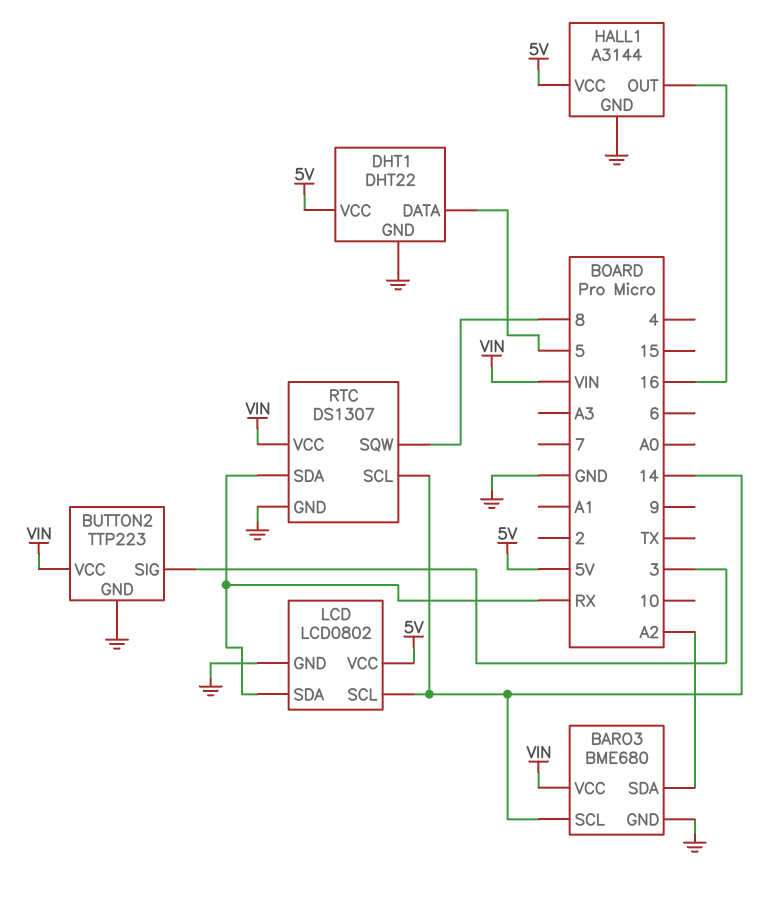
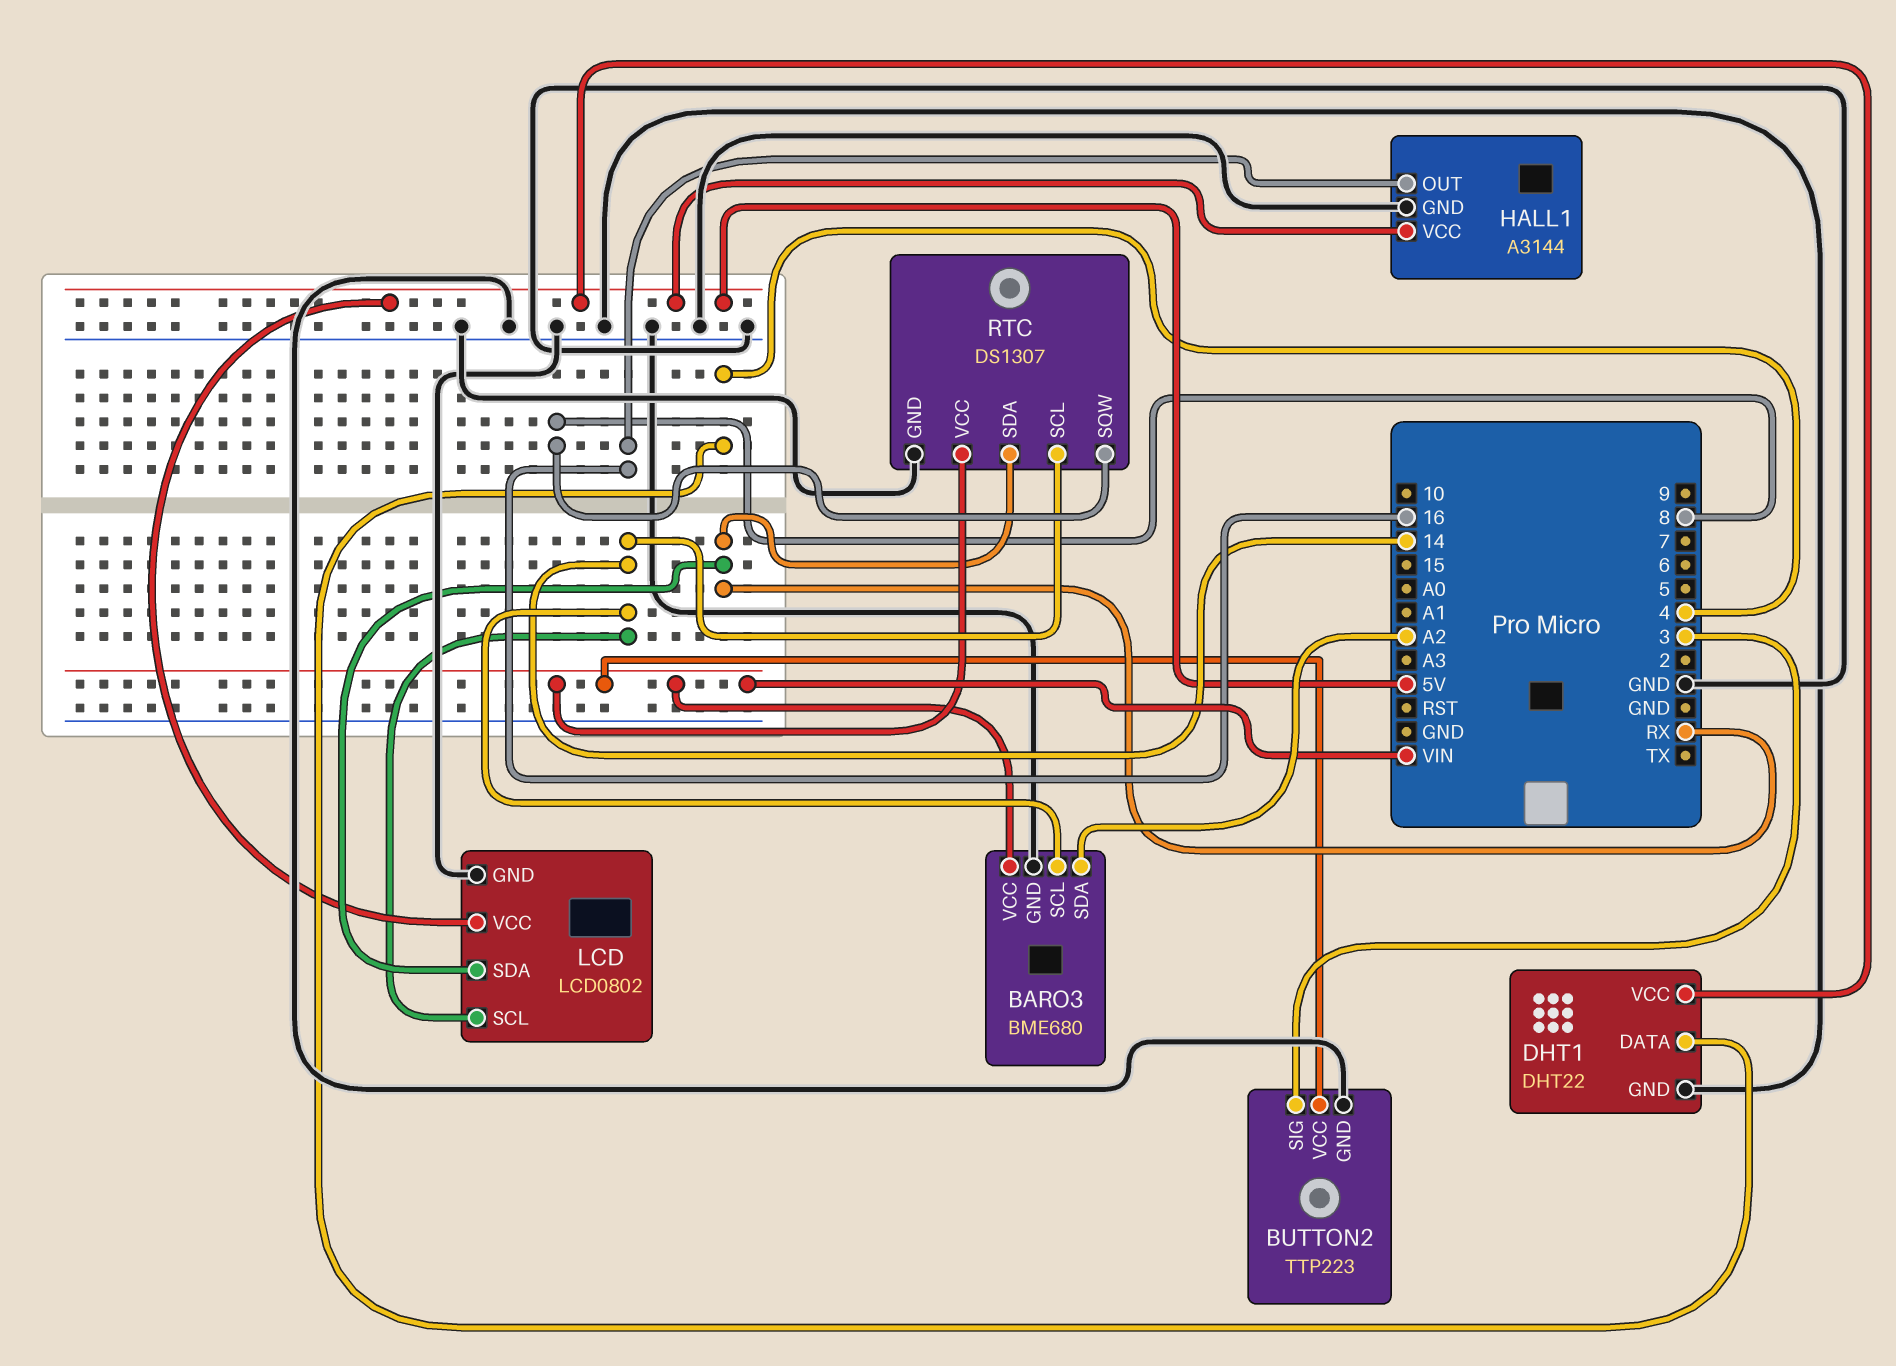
DHT1 pin DATA: 5 -> 4

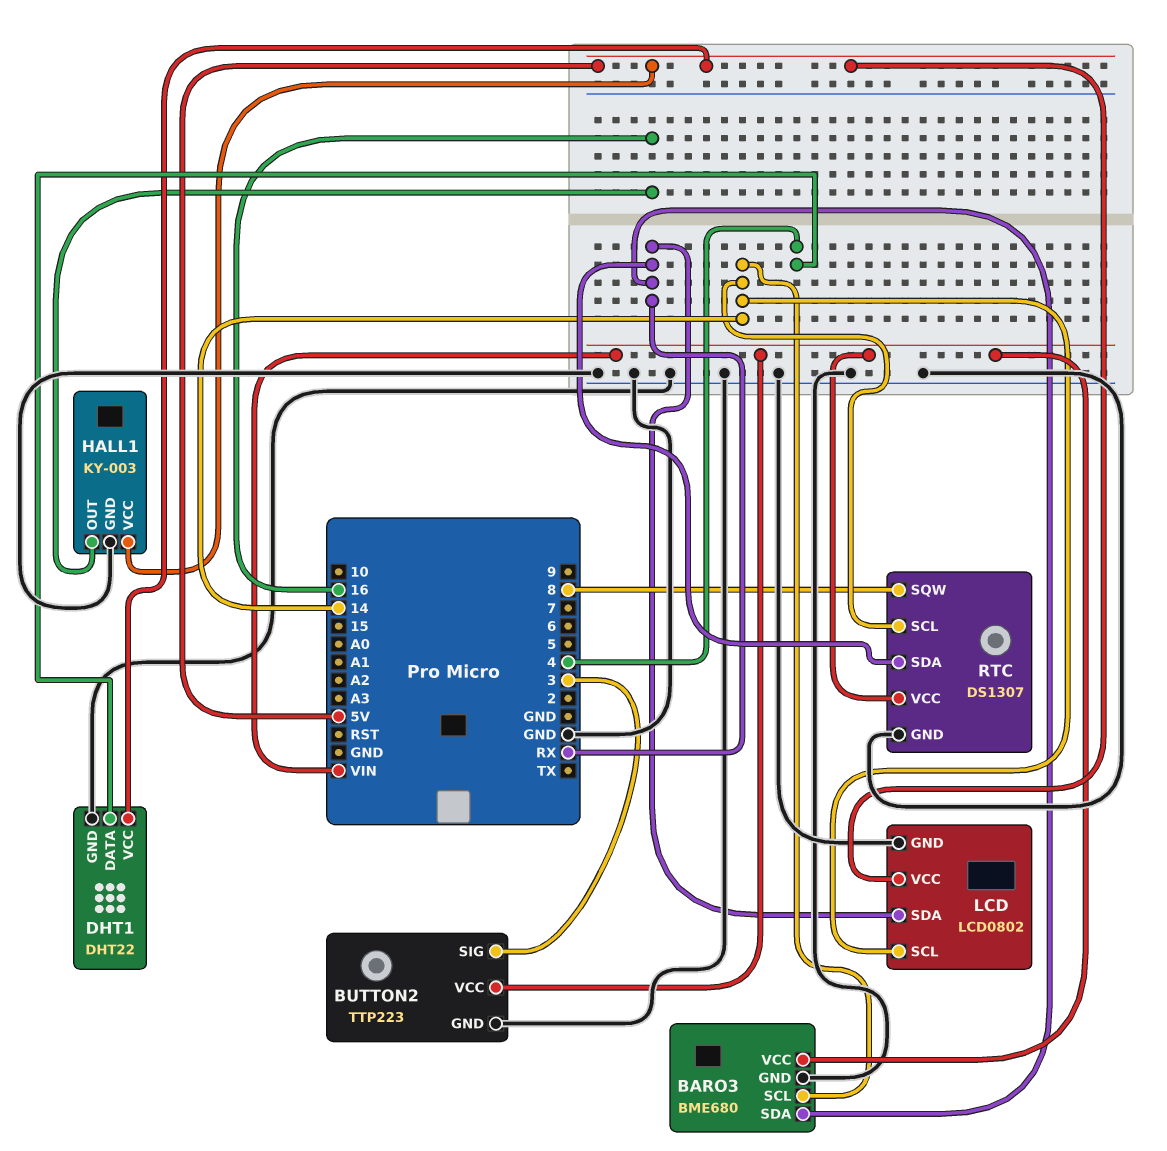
BARO3 pin SDA: A2 -> RX
HALL1: A3144 -> KY-003

